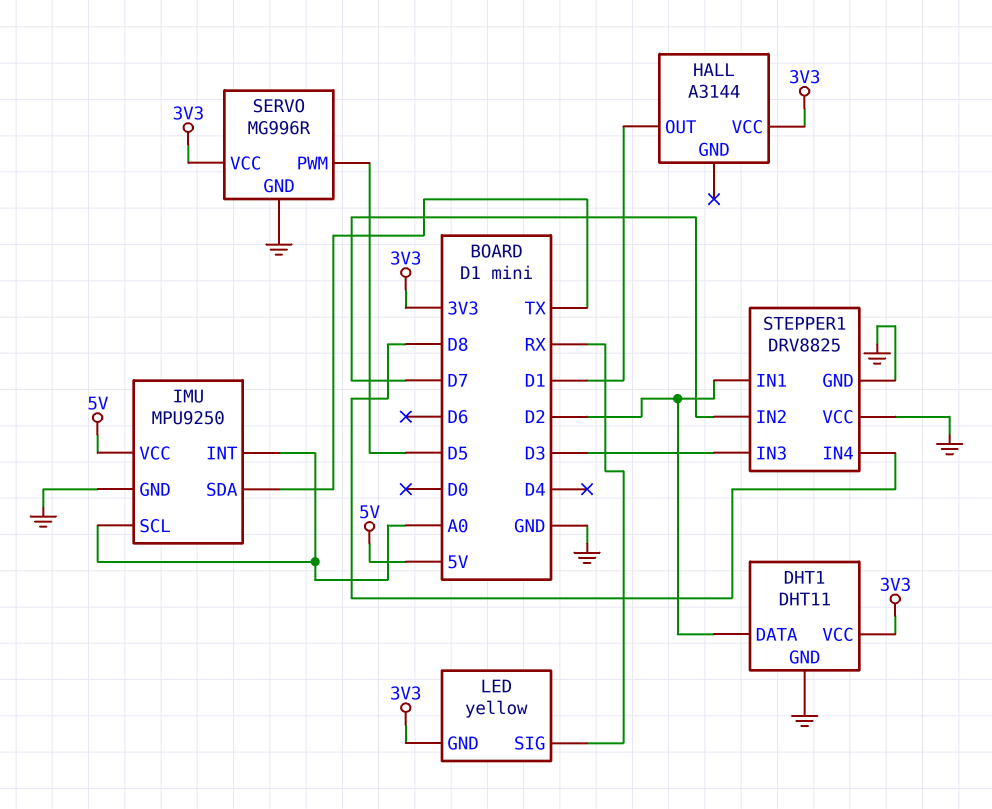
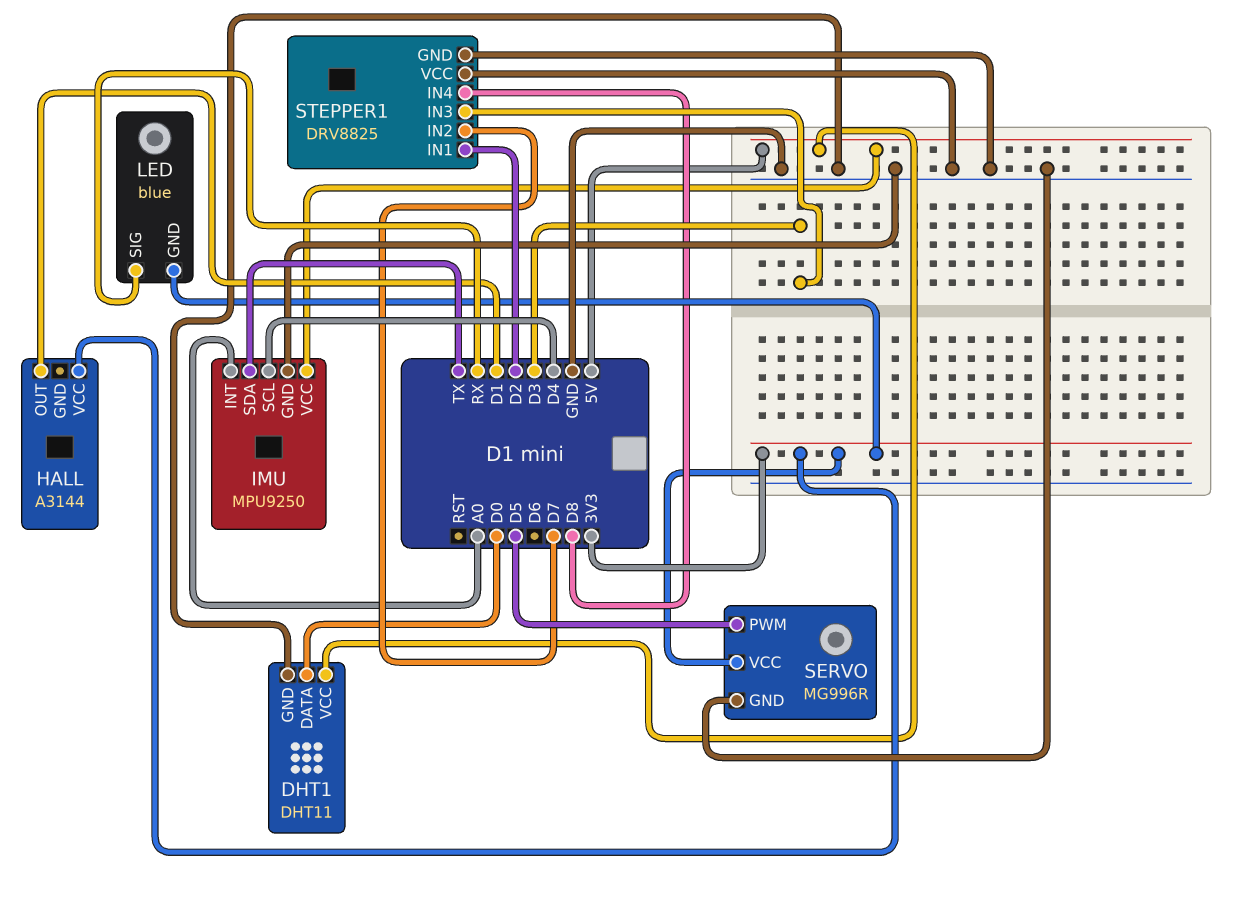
DHT1 pin DATA: D2 -> D0
DHT1 pin VCC: 3V3 -> 5V
IMU pin SCL: A0 -> D4
LED: yellow -> blue

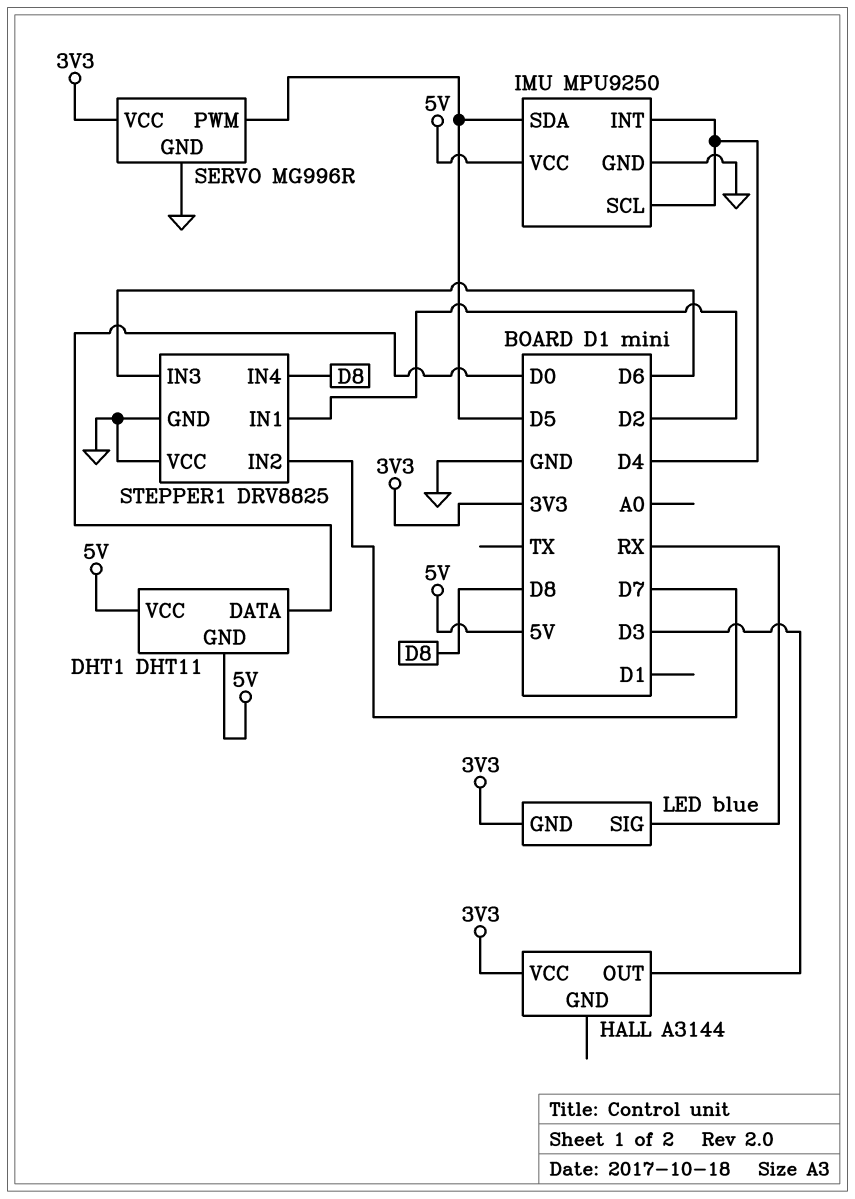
DHT1 pin GND: GND -> 5V
HALL pin OUT: D1 -> D3
IMU pin INT: A0 -> D4
IMU pin SDA: TX -> D5
STEPPER1 pin IN3: D3 -> D6

